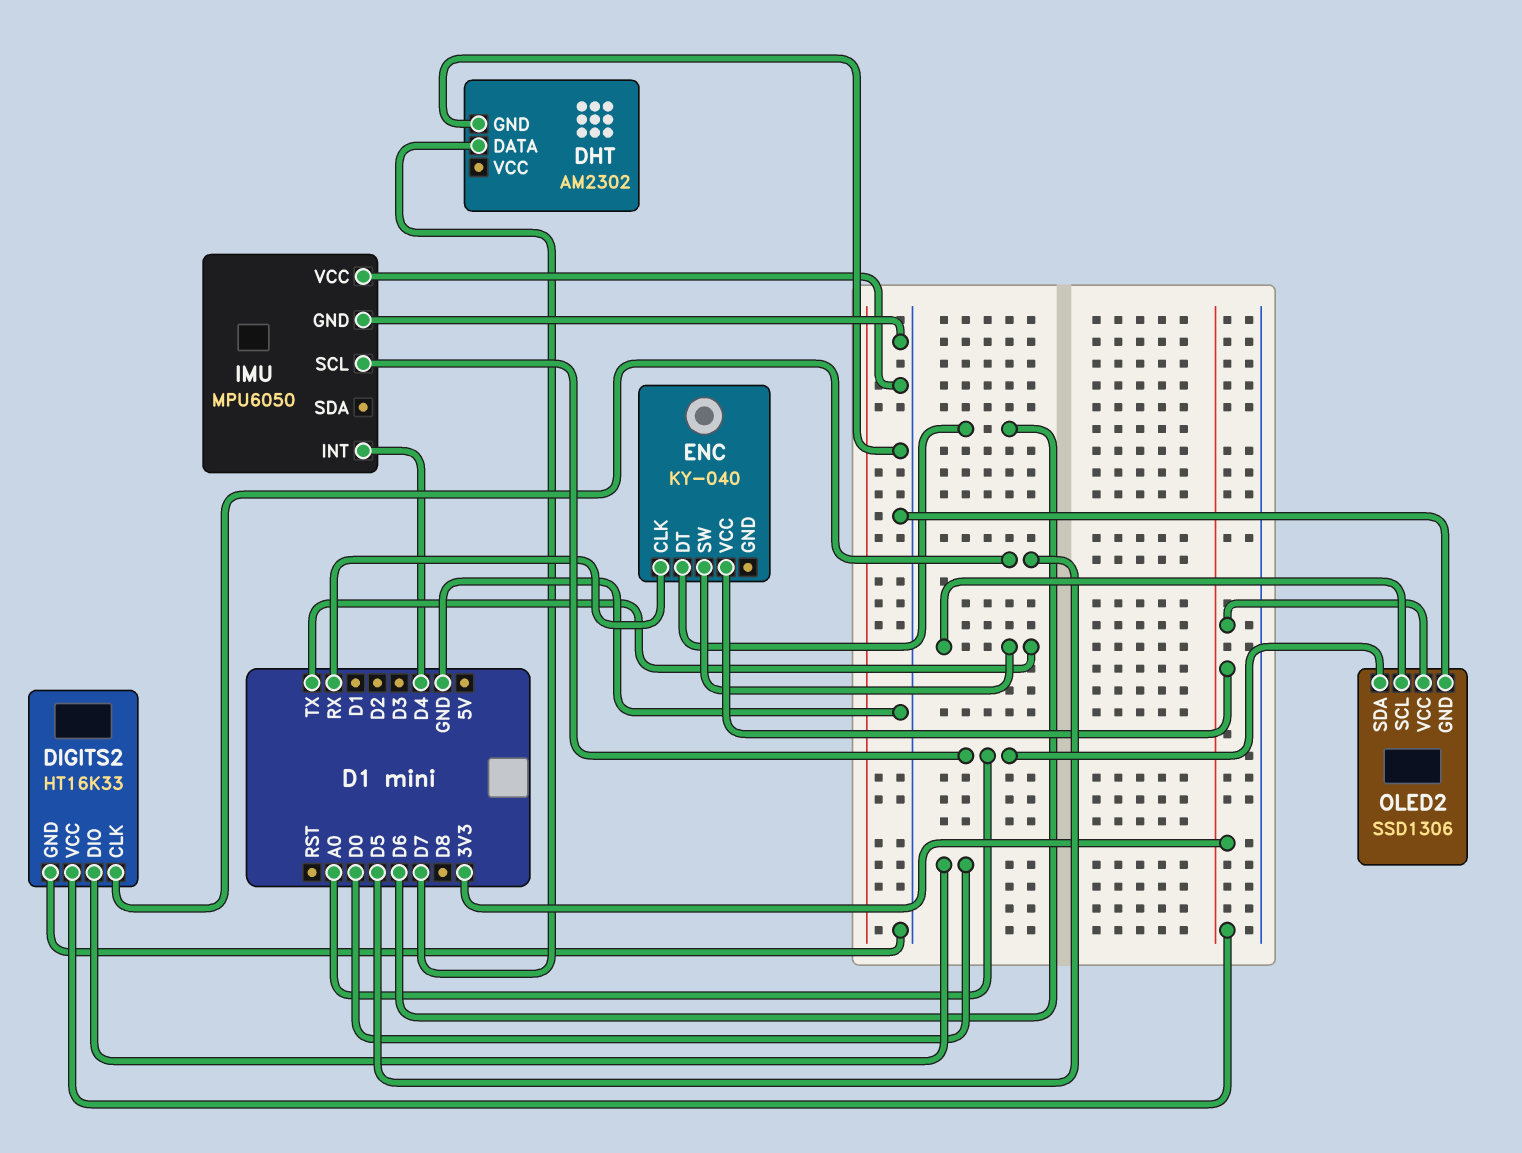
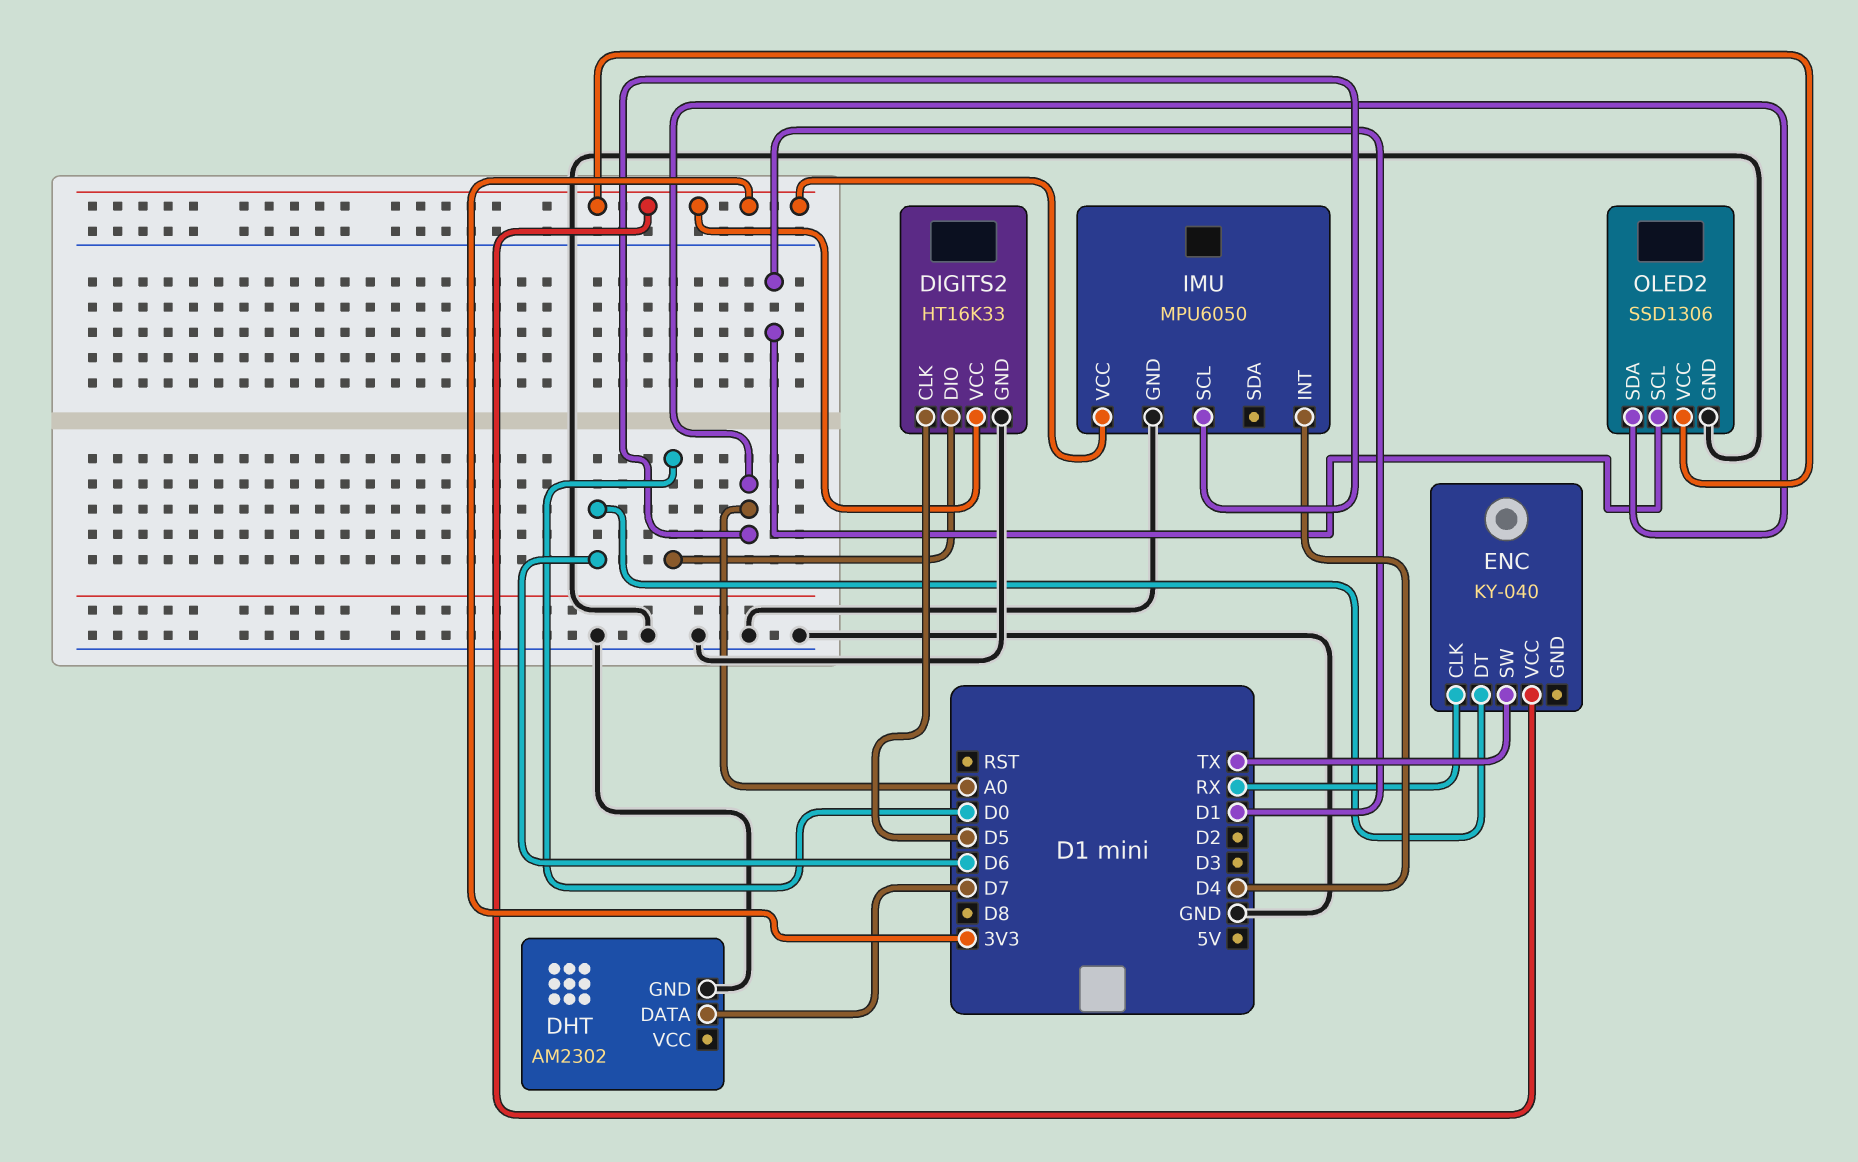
IMU pin VCC: GND -> 3V3
OLED2 pin SCL: TX -> D1

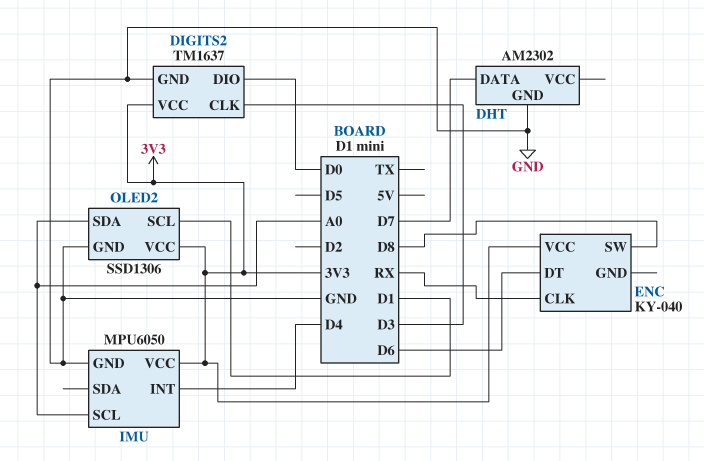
DIGITS2: HT16K33 -> TM1637
DIGITS2 pin CLK: D5 -> D3
ENC pin SW: TX -> D8

